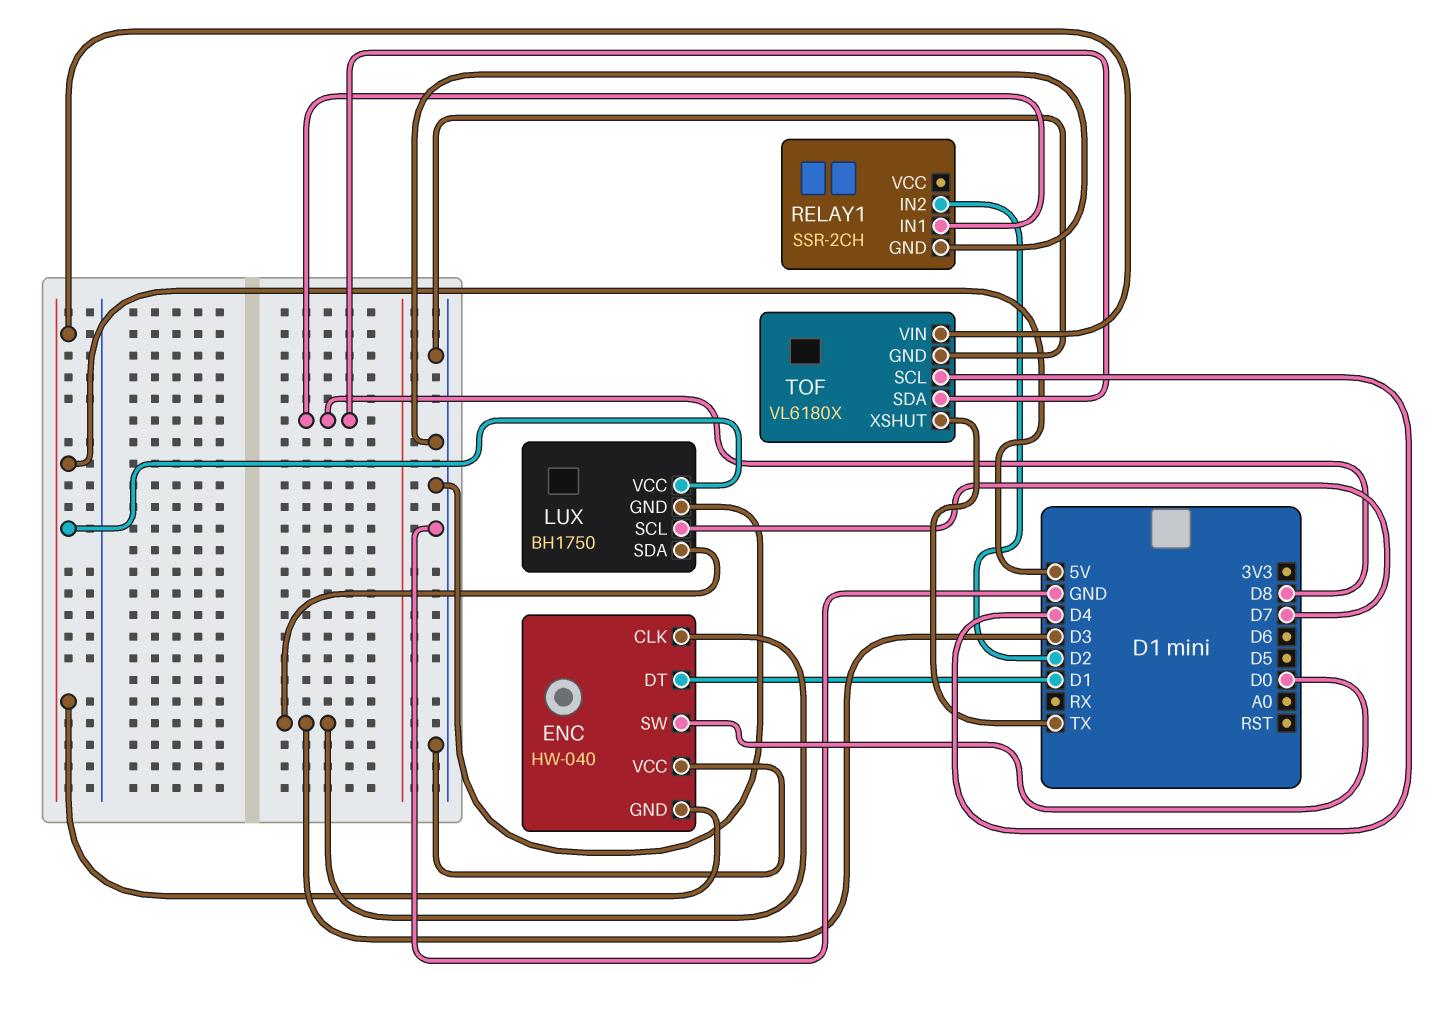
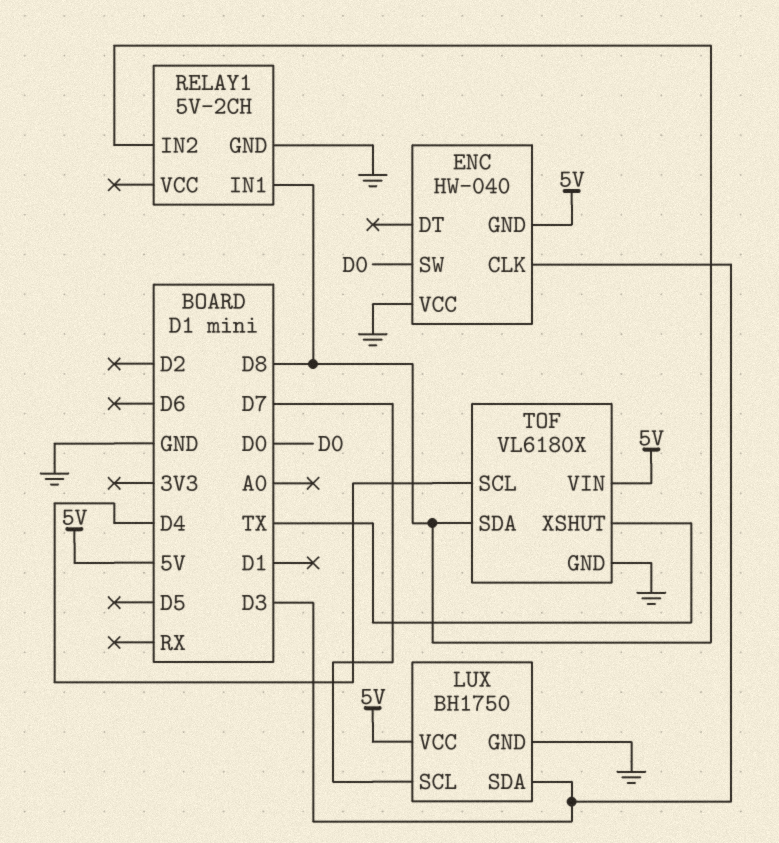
ENC pin DT: D1 -> none
RELAY1: SSR-2CH -> 5V-2CH
RELAY1 pin IN2: D2 -> D8

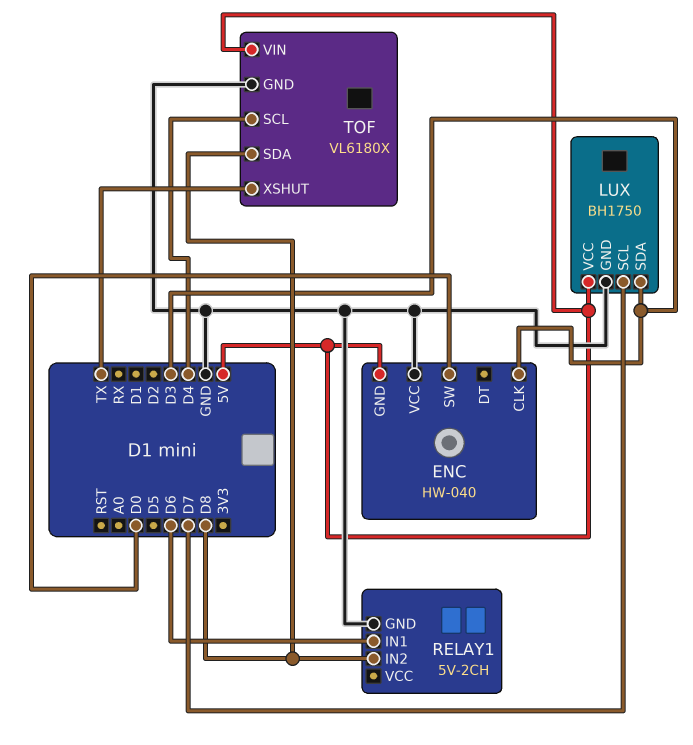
RELAY1 pin IN1: D8 -> D6

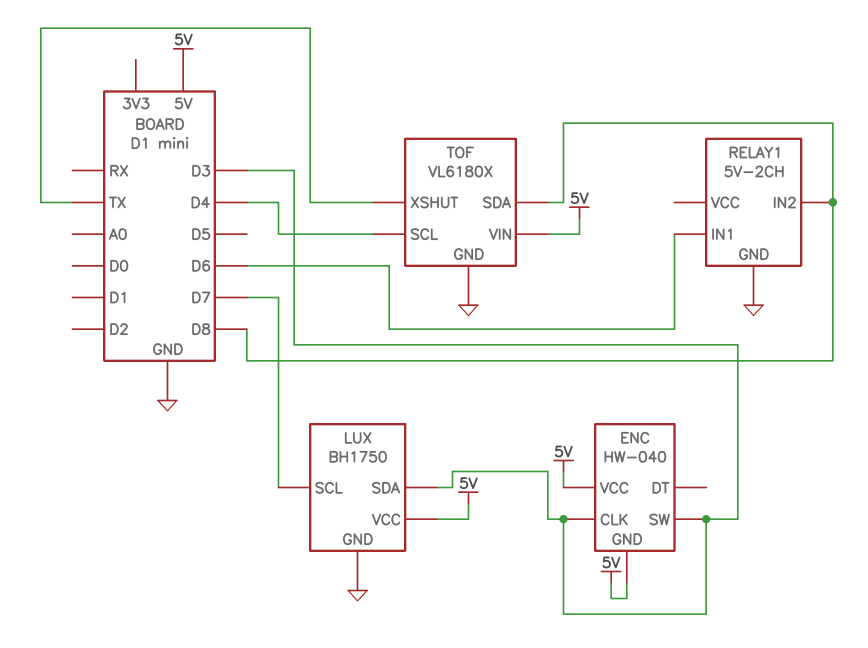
ENC pin SW: D0 -> D3
ENC pin VCC: GND -> 5V

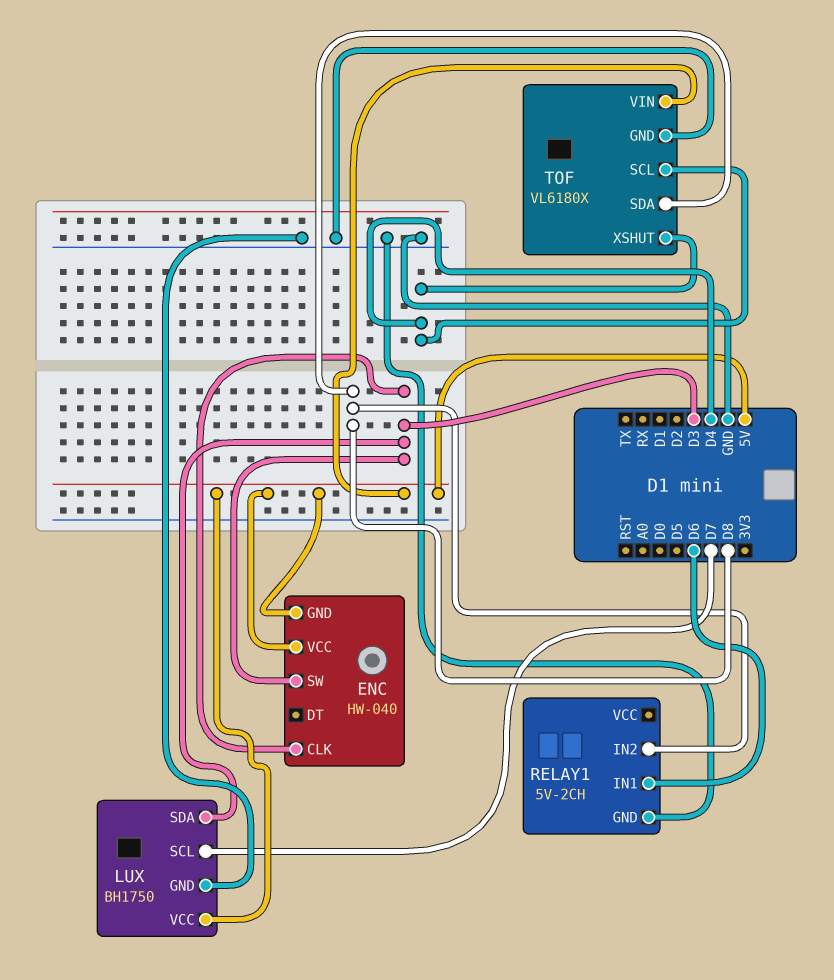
TOF pin XSHUT: TX -> D4

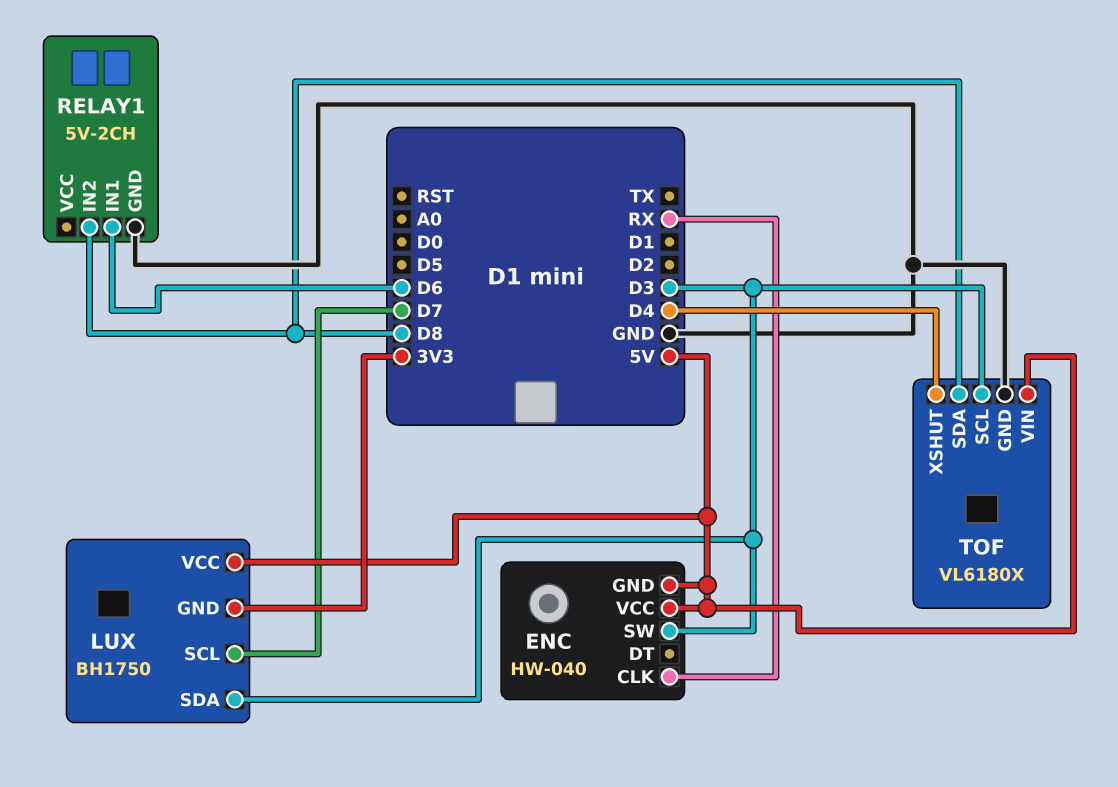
ENC pin CLK: D3 -> RX
LUX pin GND: GND -> 3V3
TOF pin SCL: D4 -> D3

